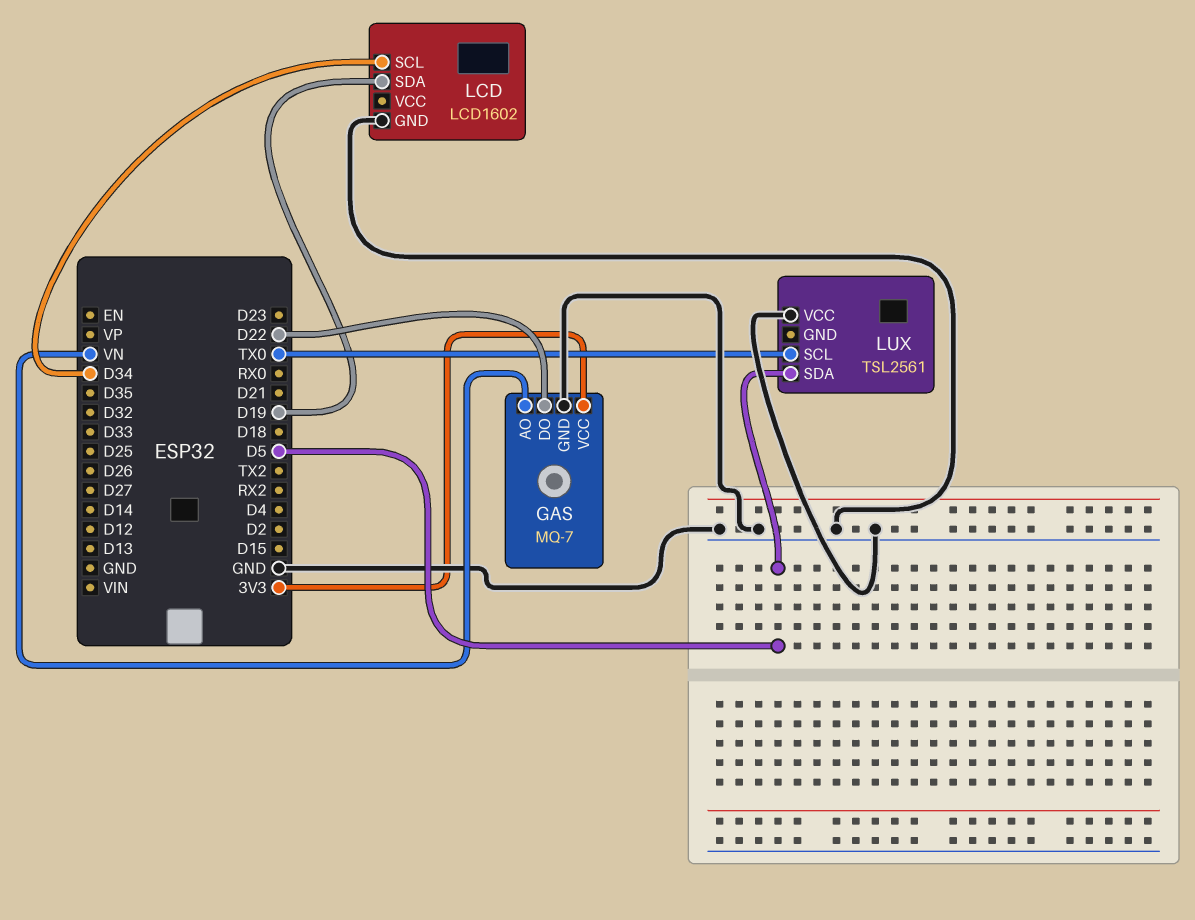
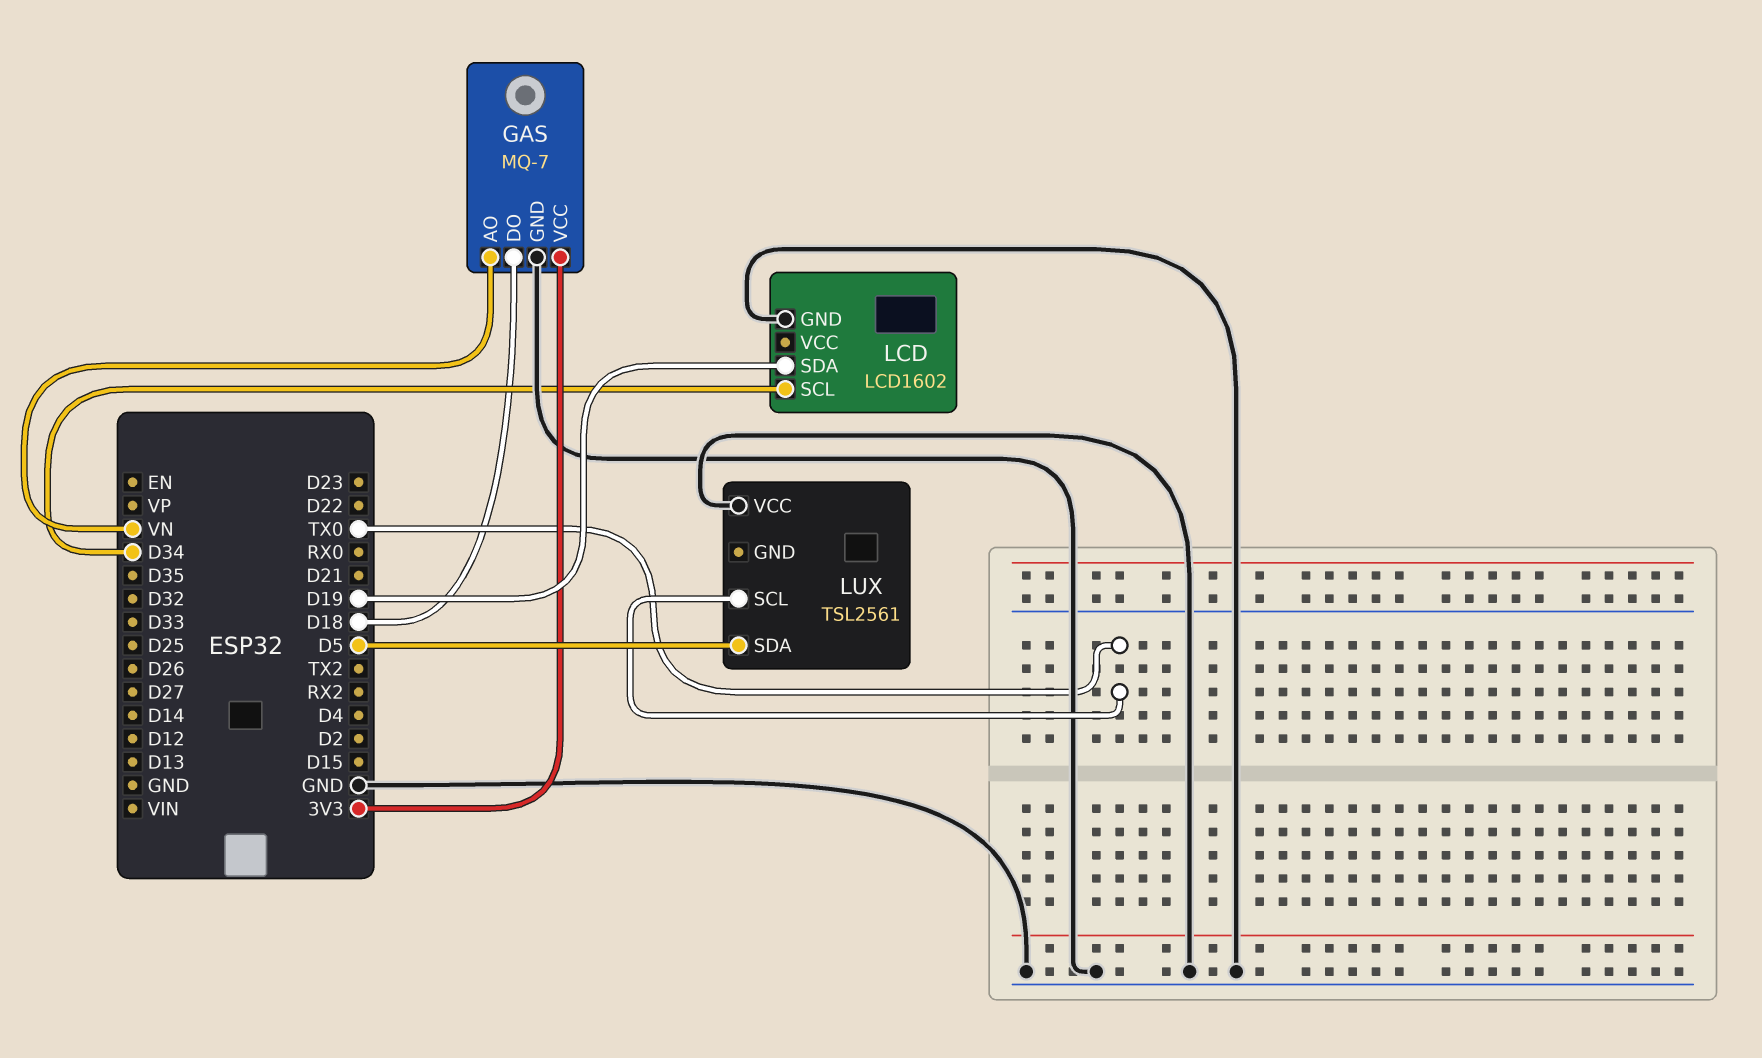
GAS pin DO: D22 -> D18

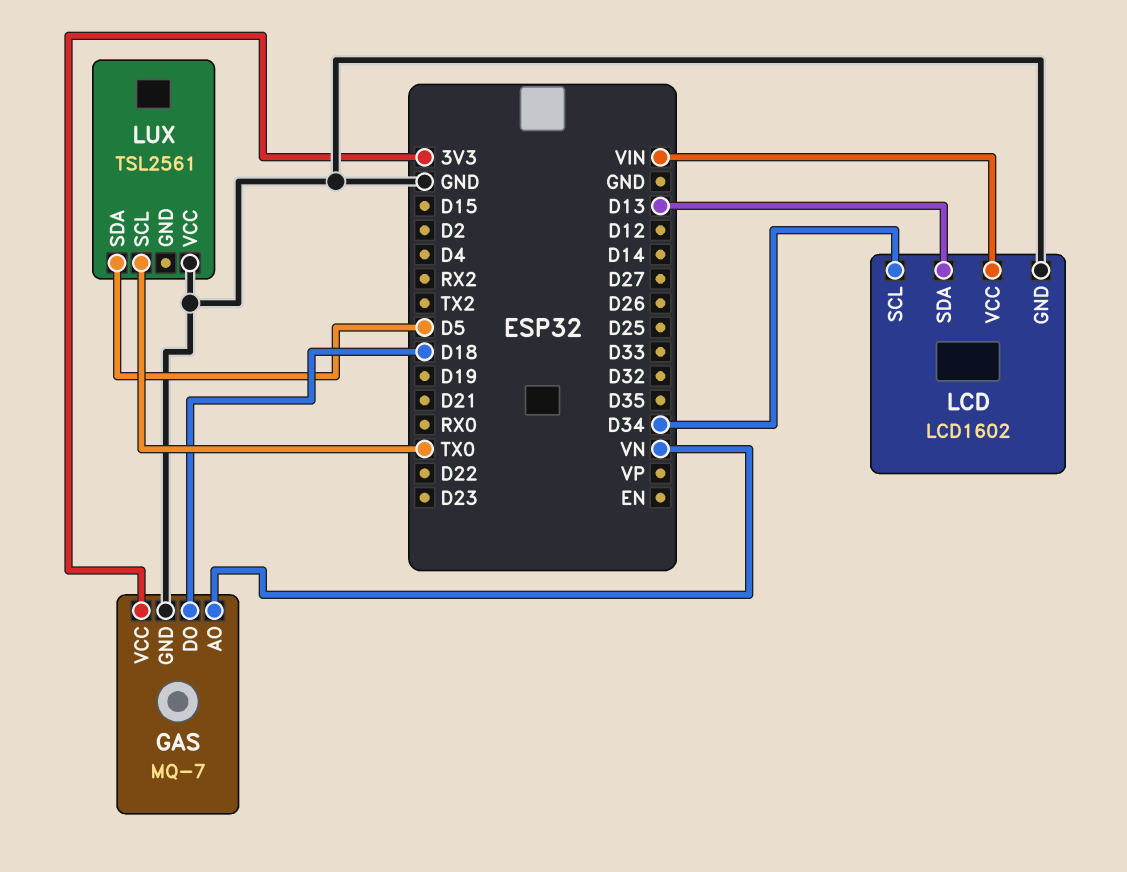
LCD pin SDA: D19 -> D13
LCD pin VCC: none -> VIN

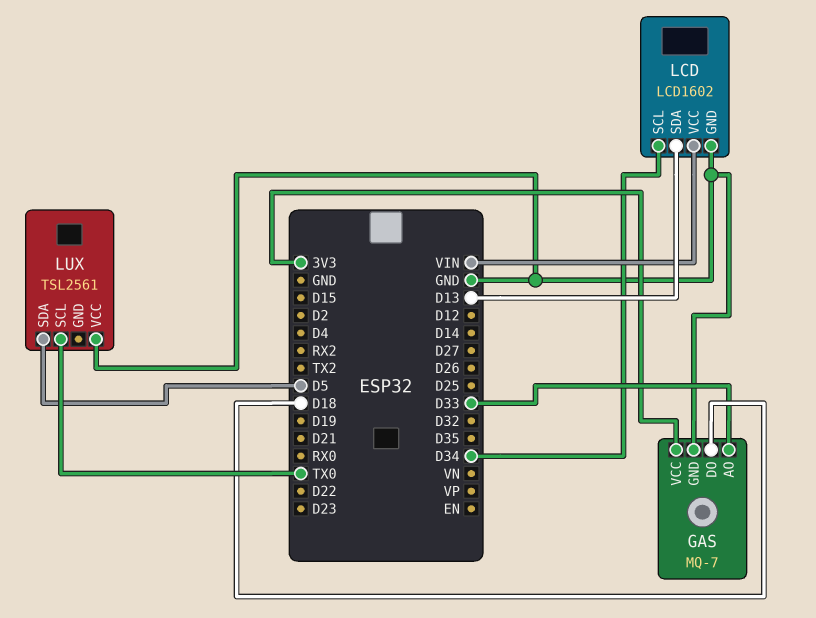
GAS pin AO: VN -> D33

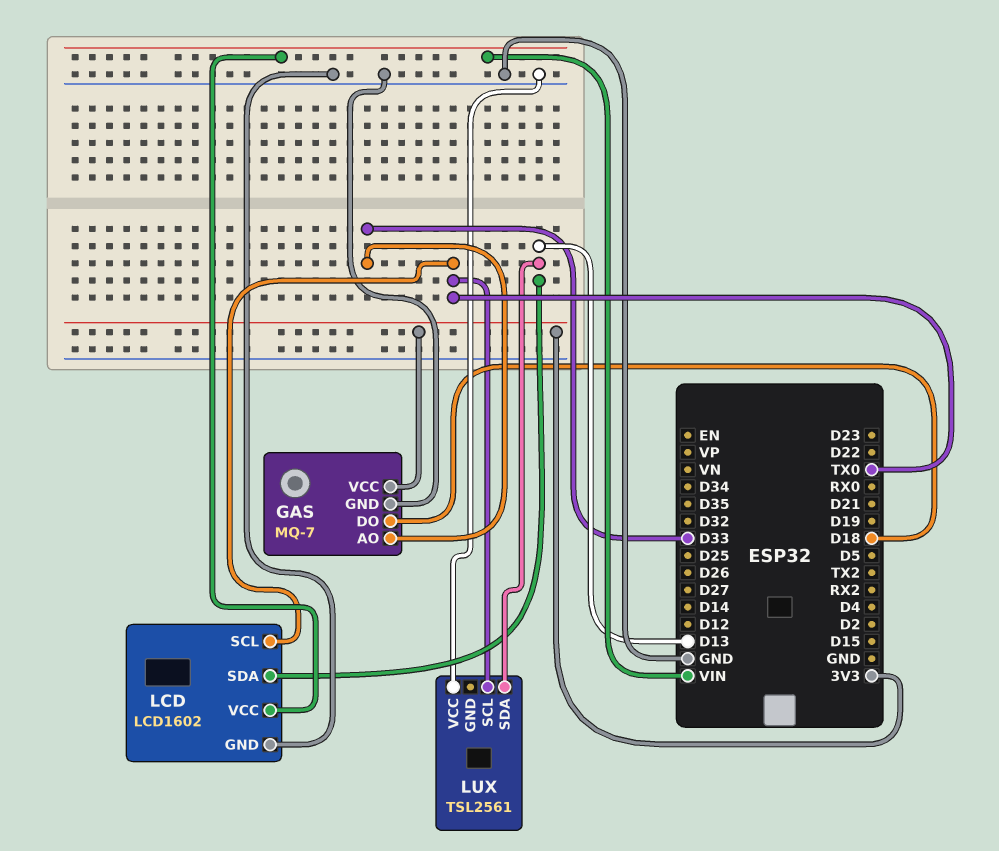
LCD pin SCL: D34 -> TX0
LUX pin SDA: D5 -> D13

